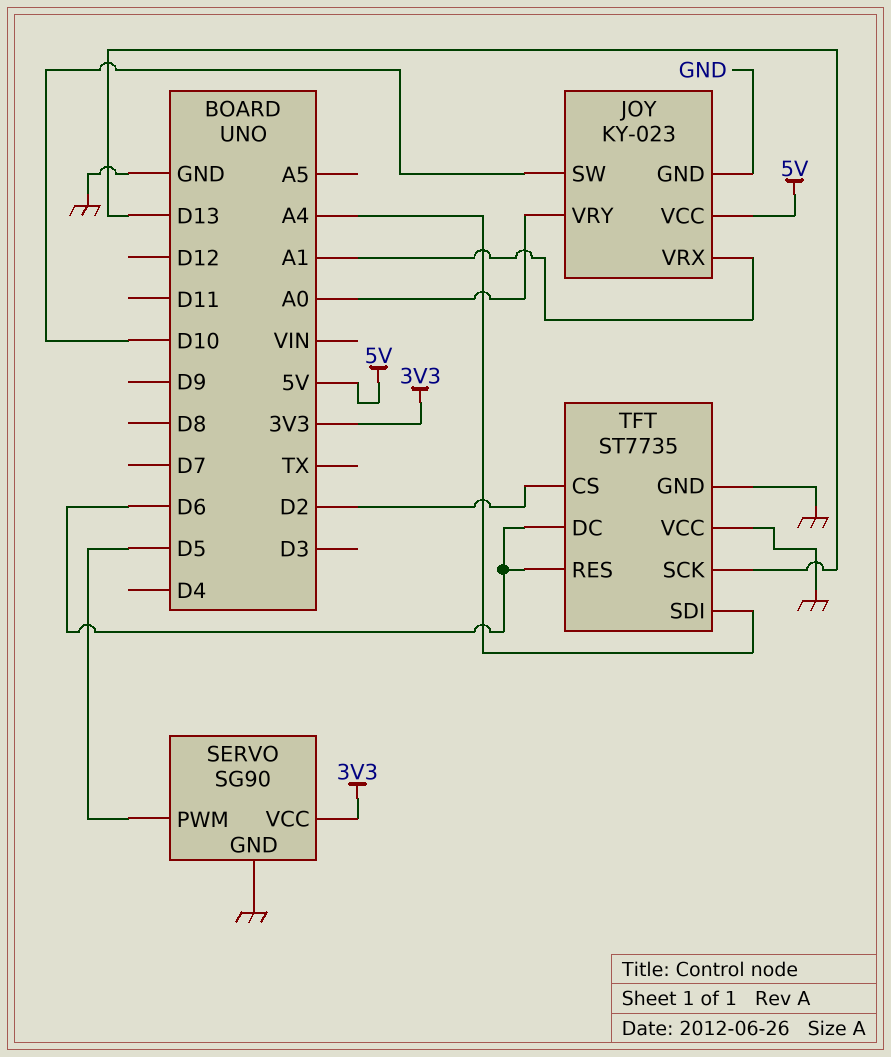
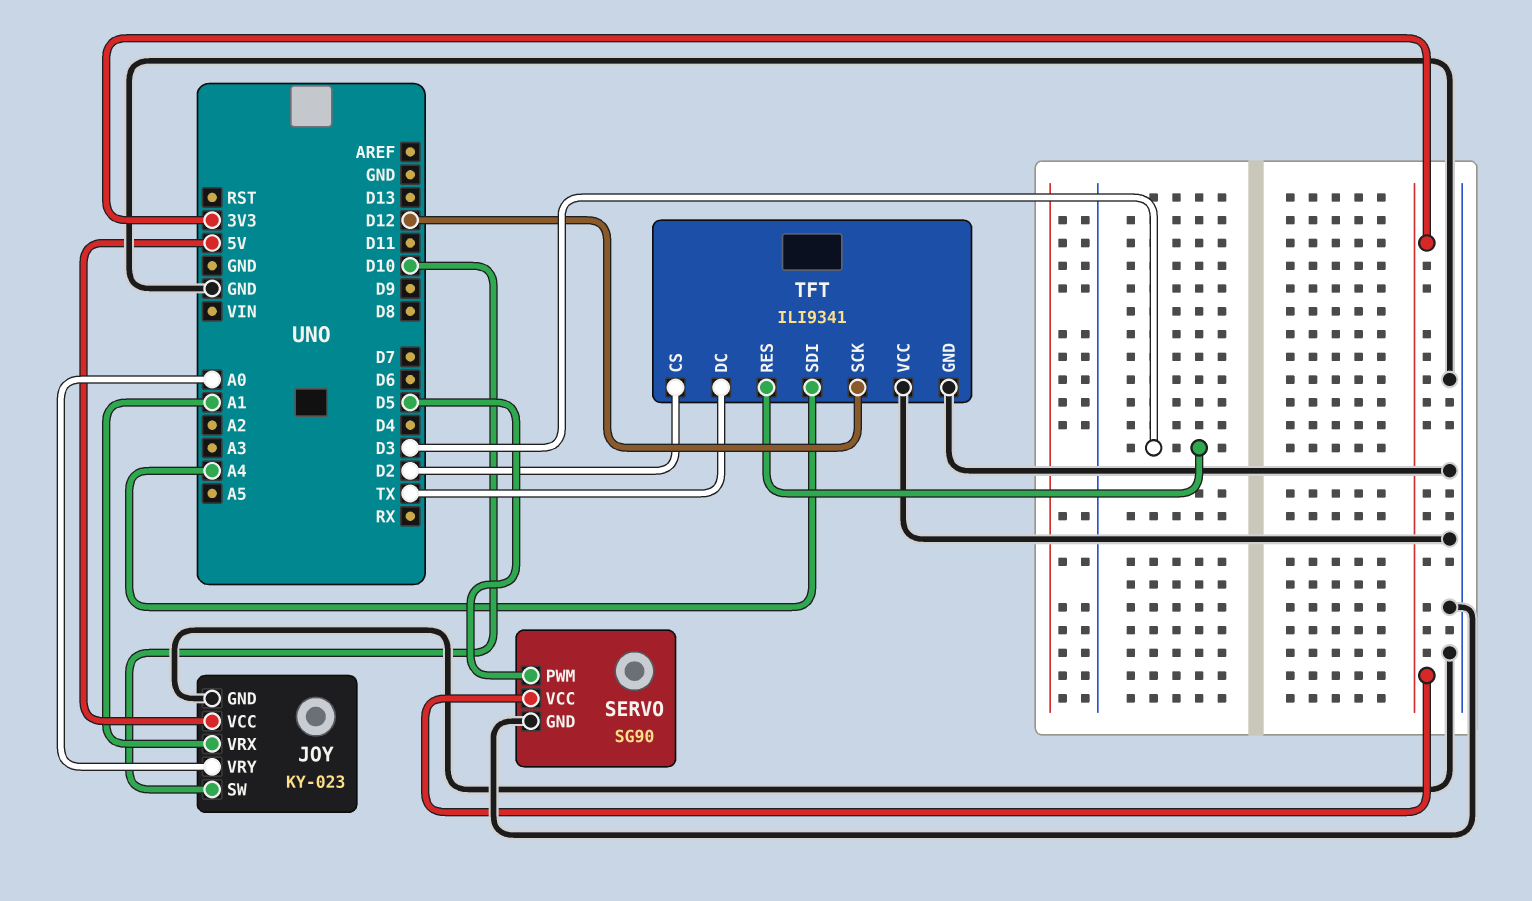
TFT: ST7735 -> ILI9341
TFT pin DC: D6 -> TX
TFT pin RES: D6 -> D3
TFT pin SCK: D13 -> D12

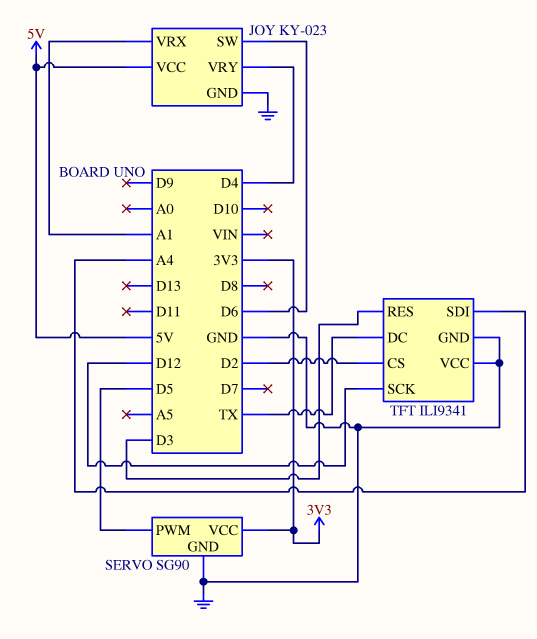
JOY pin SW: D10 -> D6
JOY pin VRY: A0 -> D4

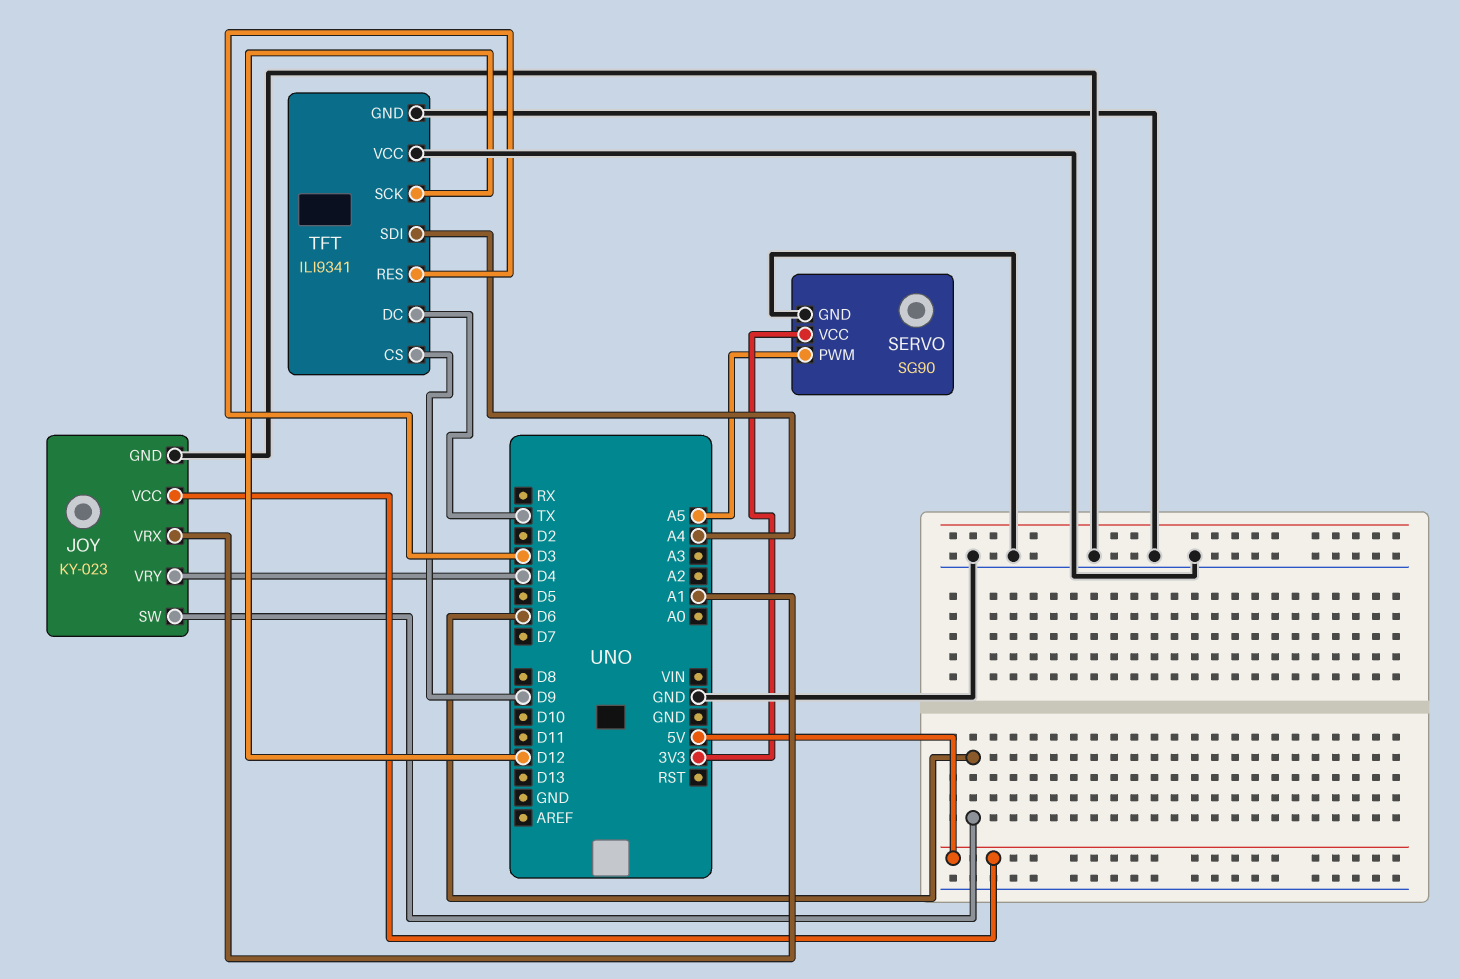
SERVO pin PWM: D5 -> A5
TFT pin CS: D2 -> D9

